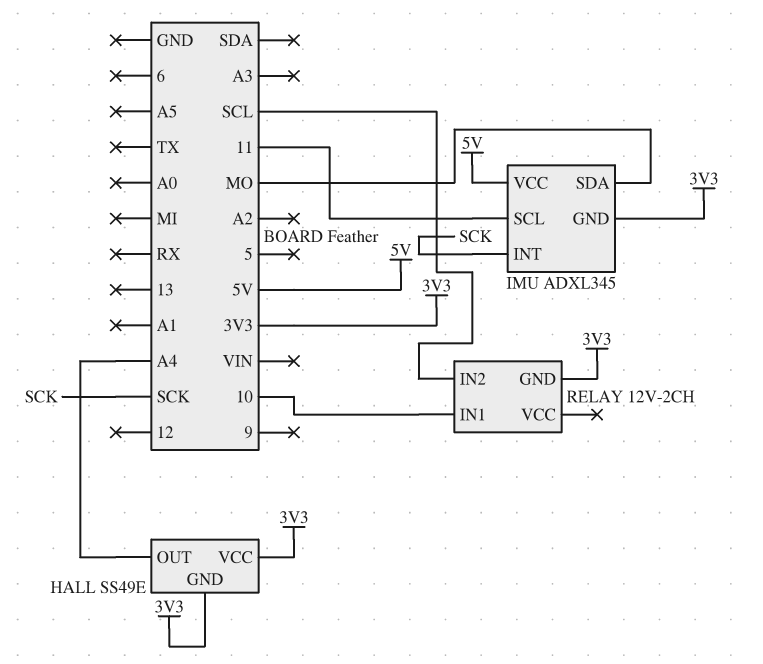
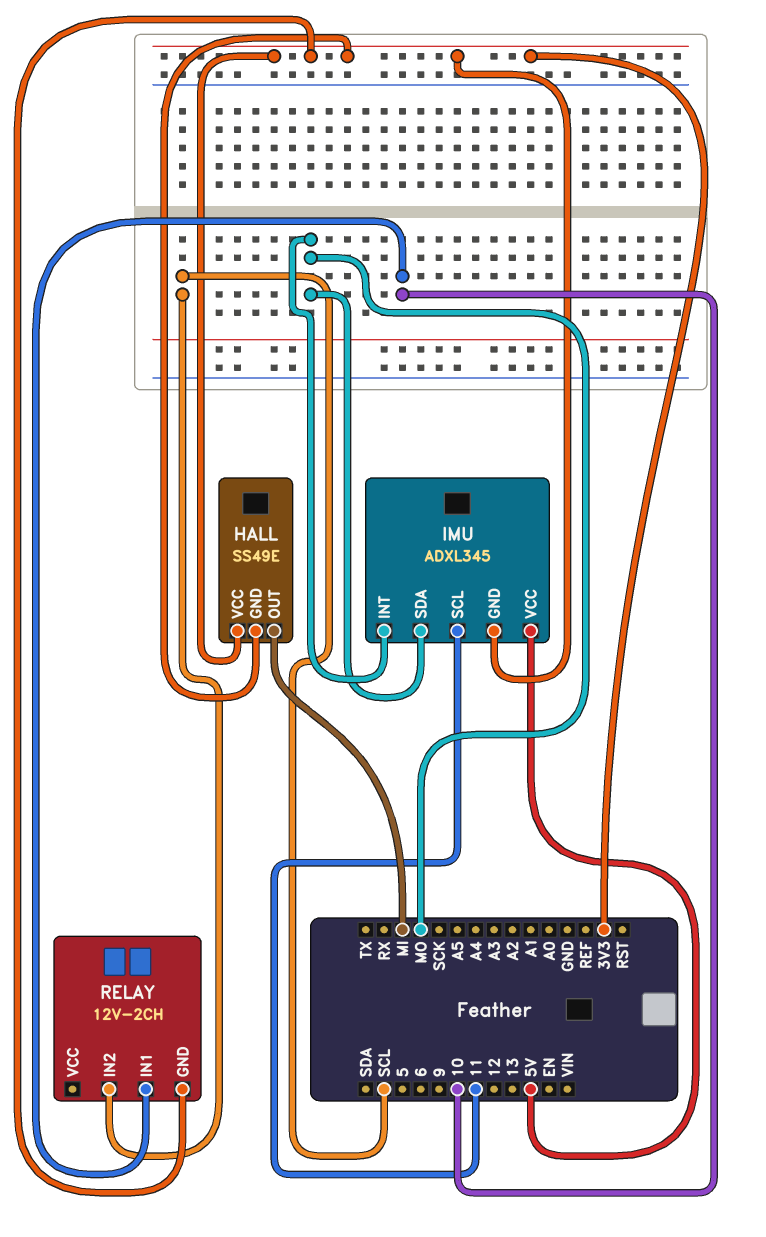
HALL pin OUT: A4 -> MI
IMU pin INT: SCK -> MO

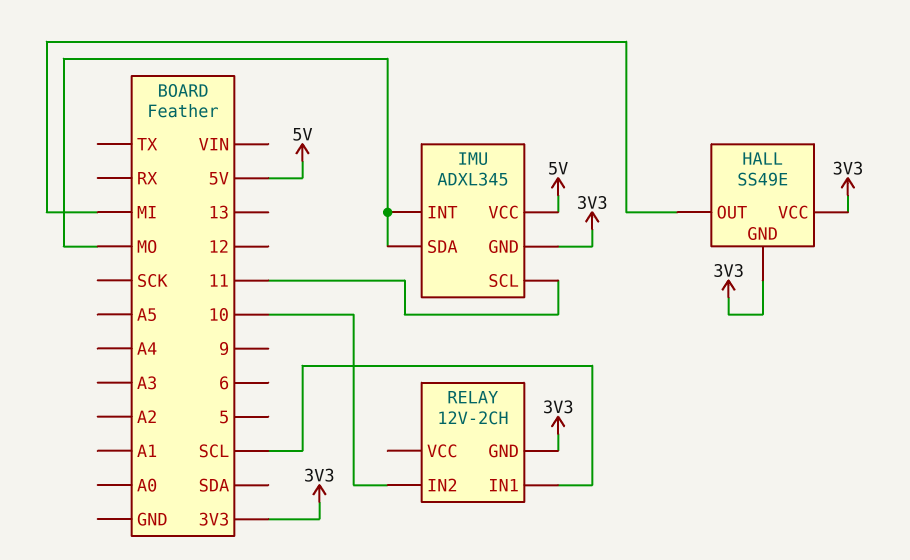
RELAY pin IN1: 10 -> SCL
RELAY pin IN2: SCL -> 10

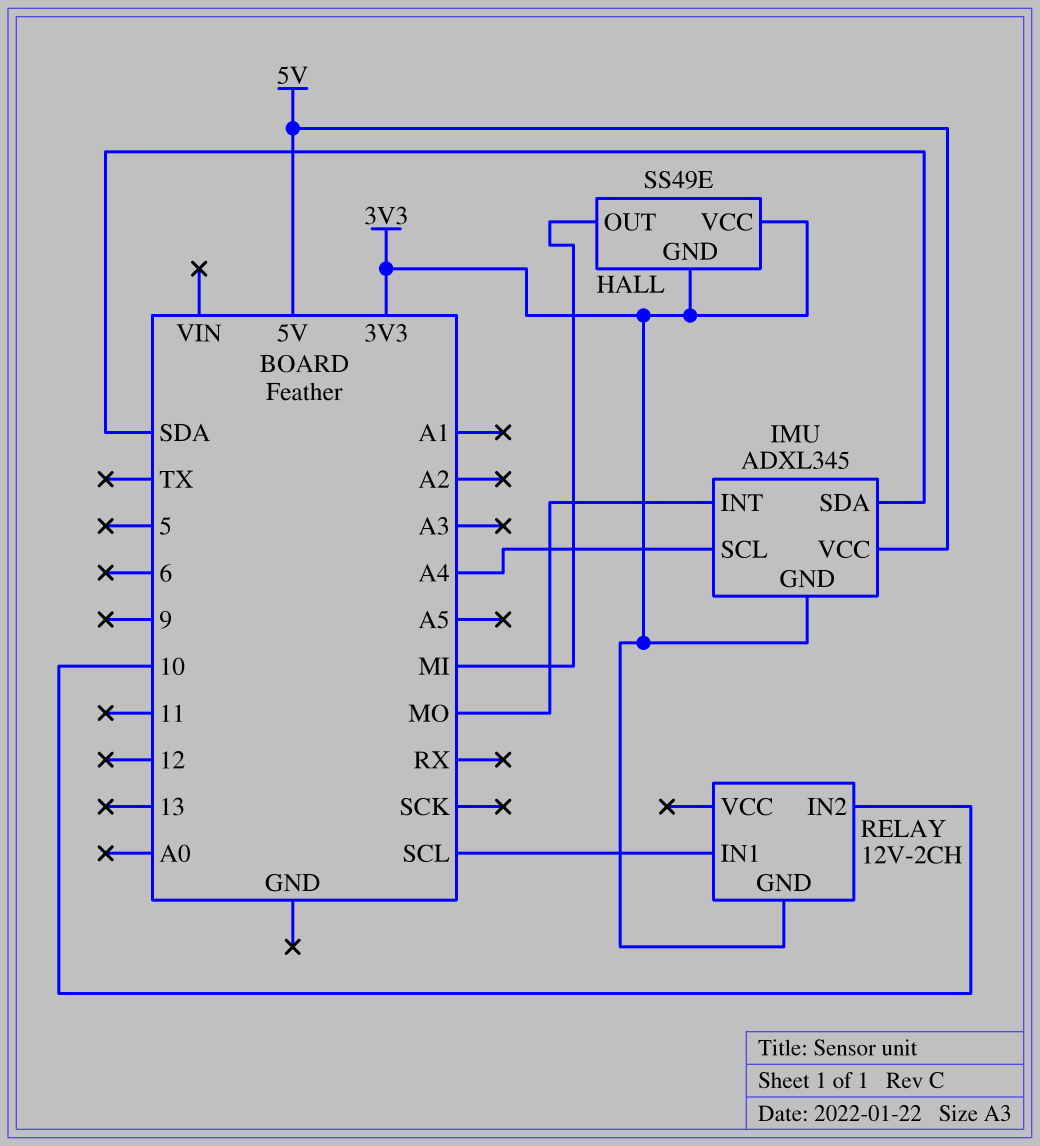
IMU pin SCL: 11 -> A4
IMU pin SDA: MO -> SDA

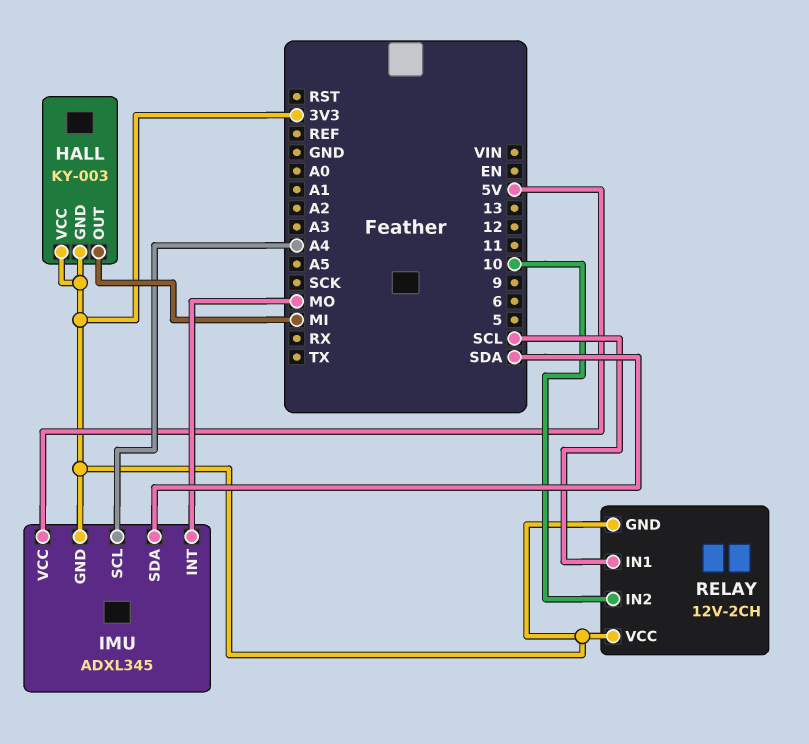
HALL: SS49E -> KY-003
RELAY pin VCC: none -> 3V3

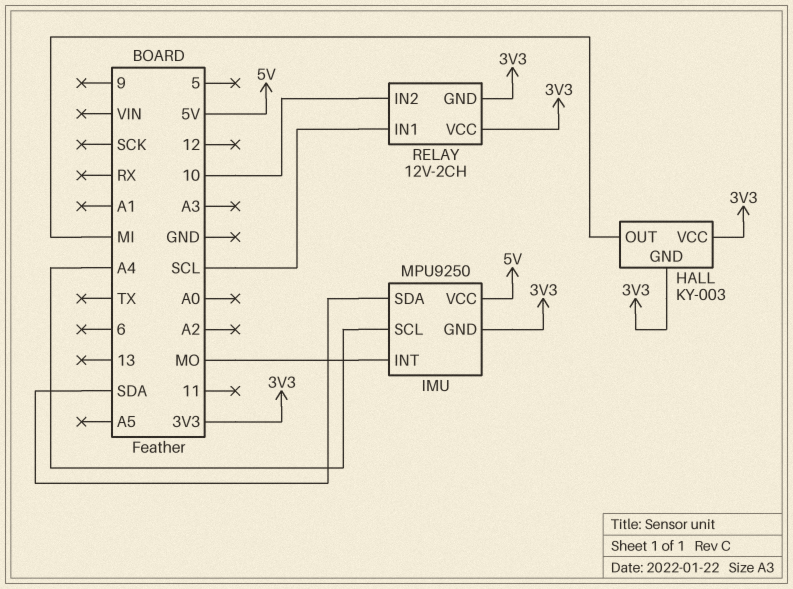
IMU: ADXL345 -> MPU9250

